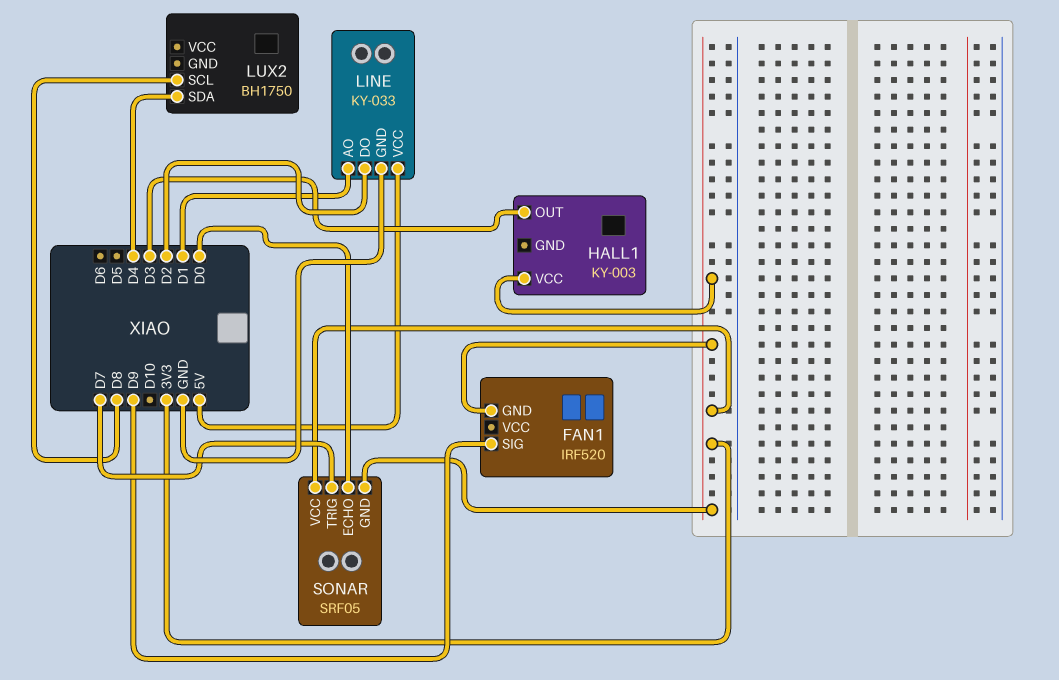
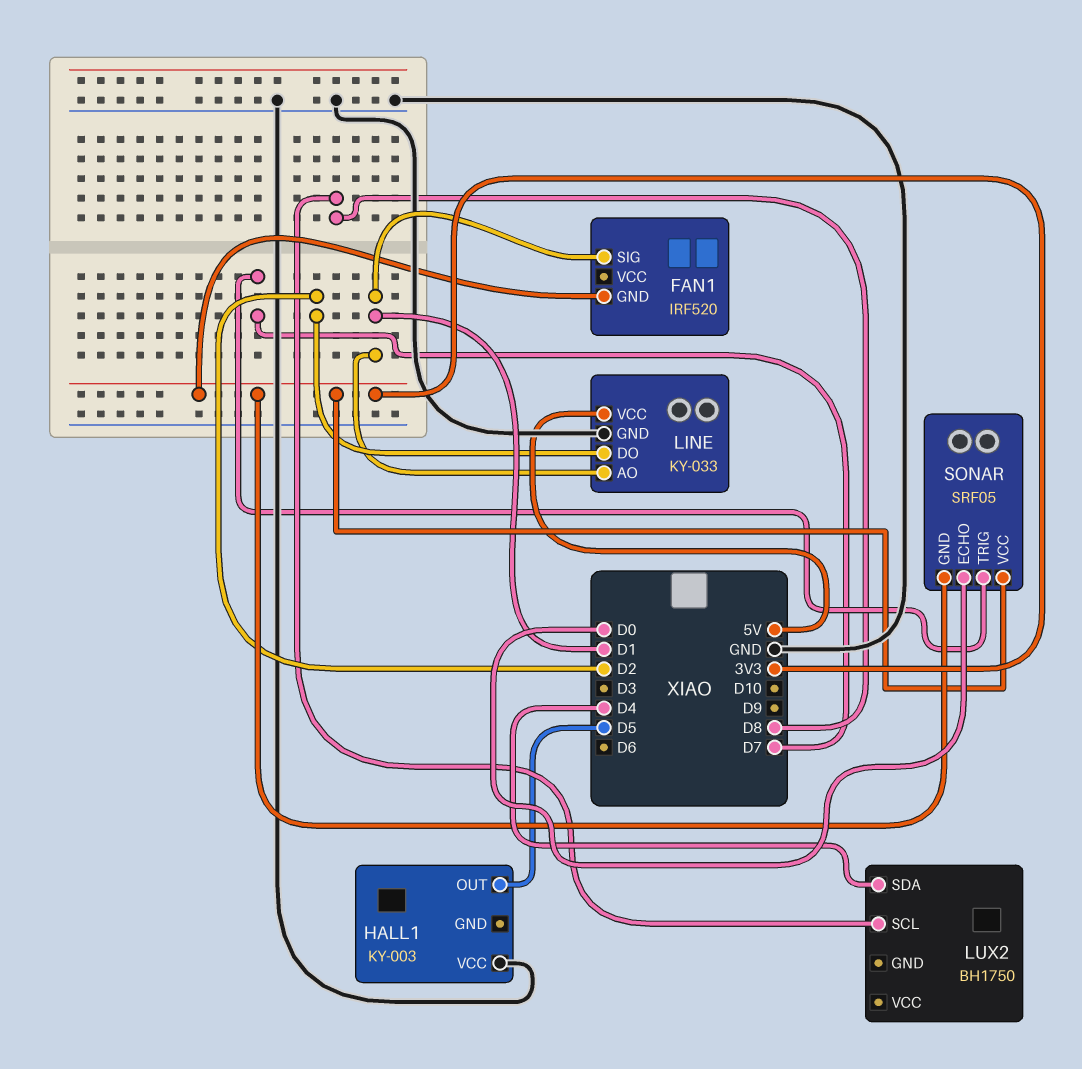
FAN1 pin SIG: D9 -> D1
HALL1 pin OUT: D3 -> D5
HALL1 pin VCC: 3V3 -> GND

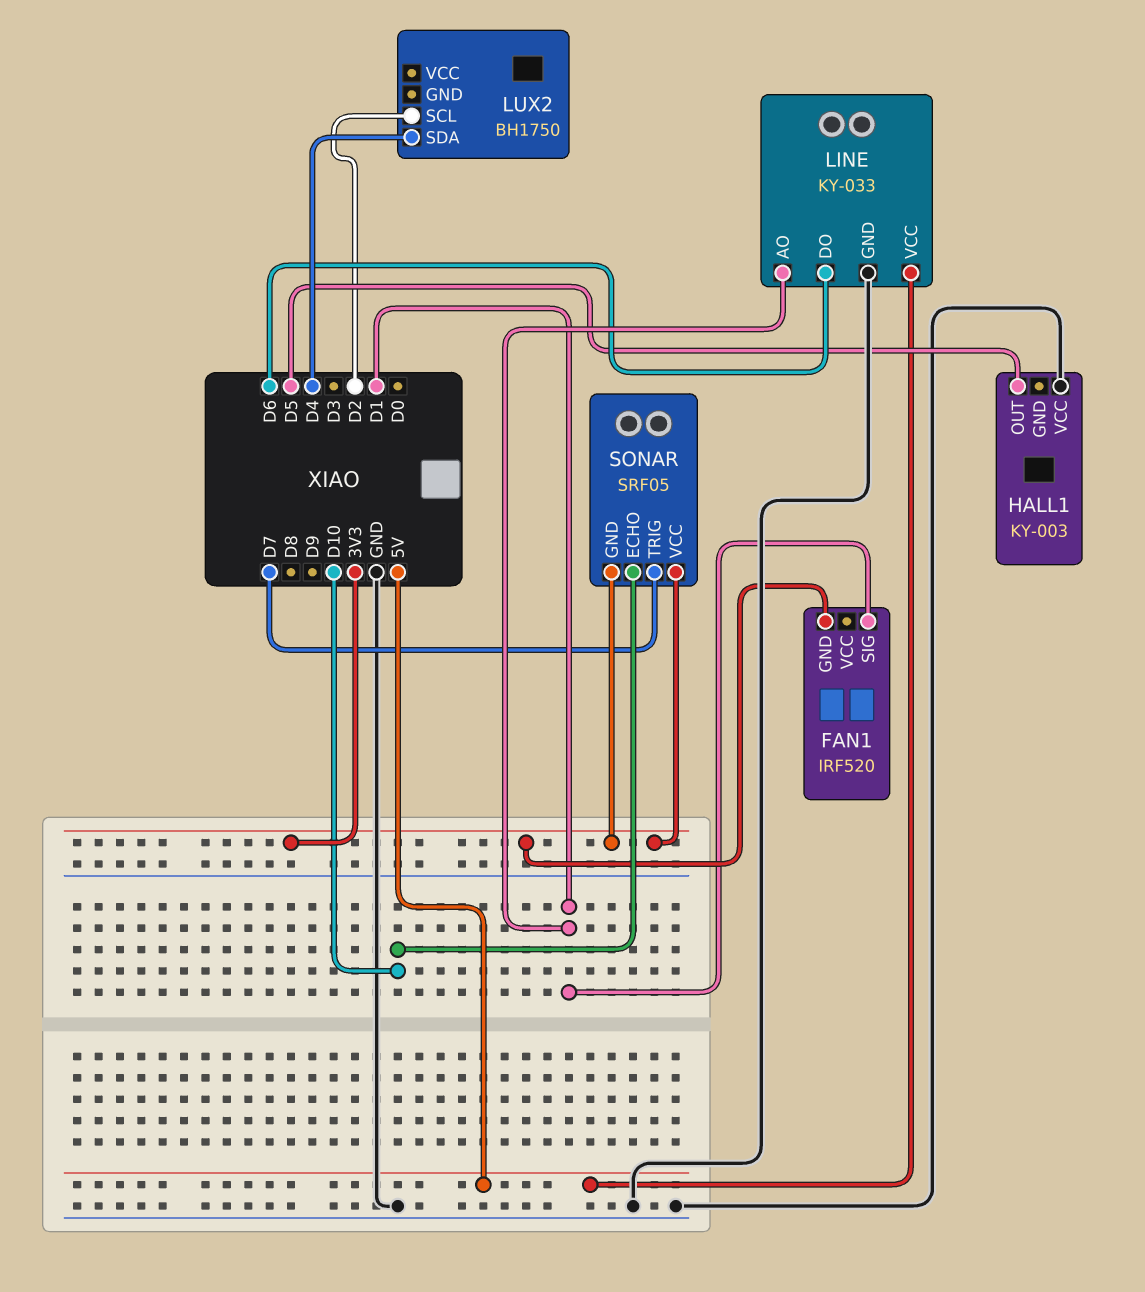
LINE pin DO: D2 -> D6
LUX2 pin SCL: D8 -> D2
SONAR pin ECHO: D0 -> D10

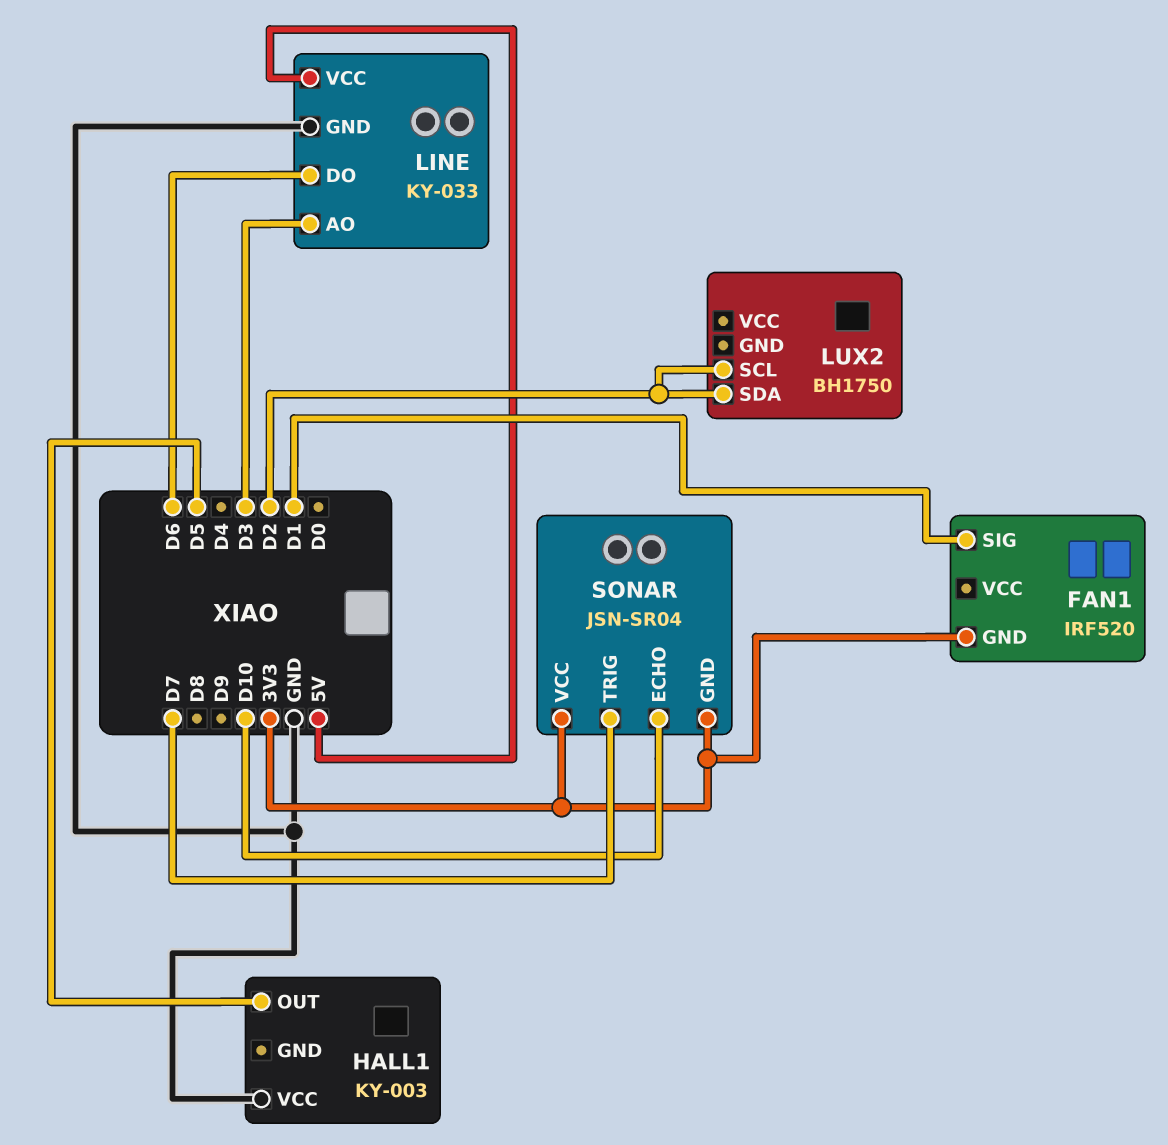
LINE pin AO: D1 -> D3
LUX2 pin SDA: D4 -> D2
SONAR: SRF05 -> JSN-SR04

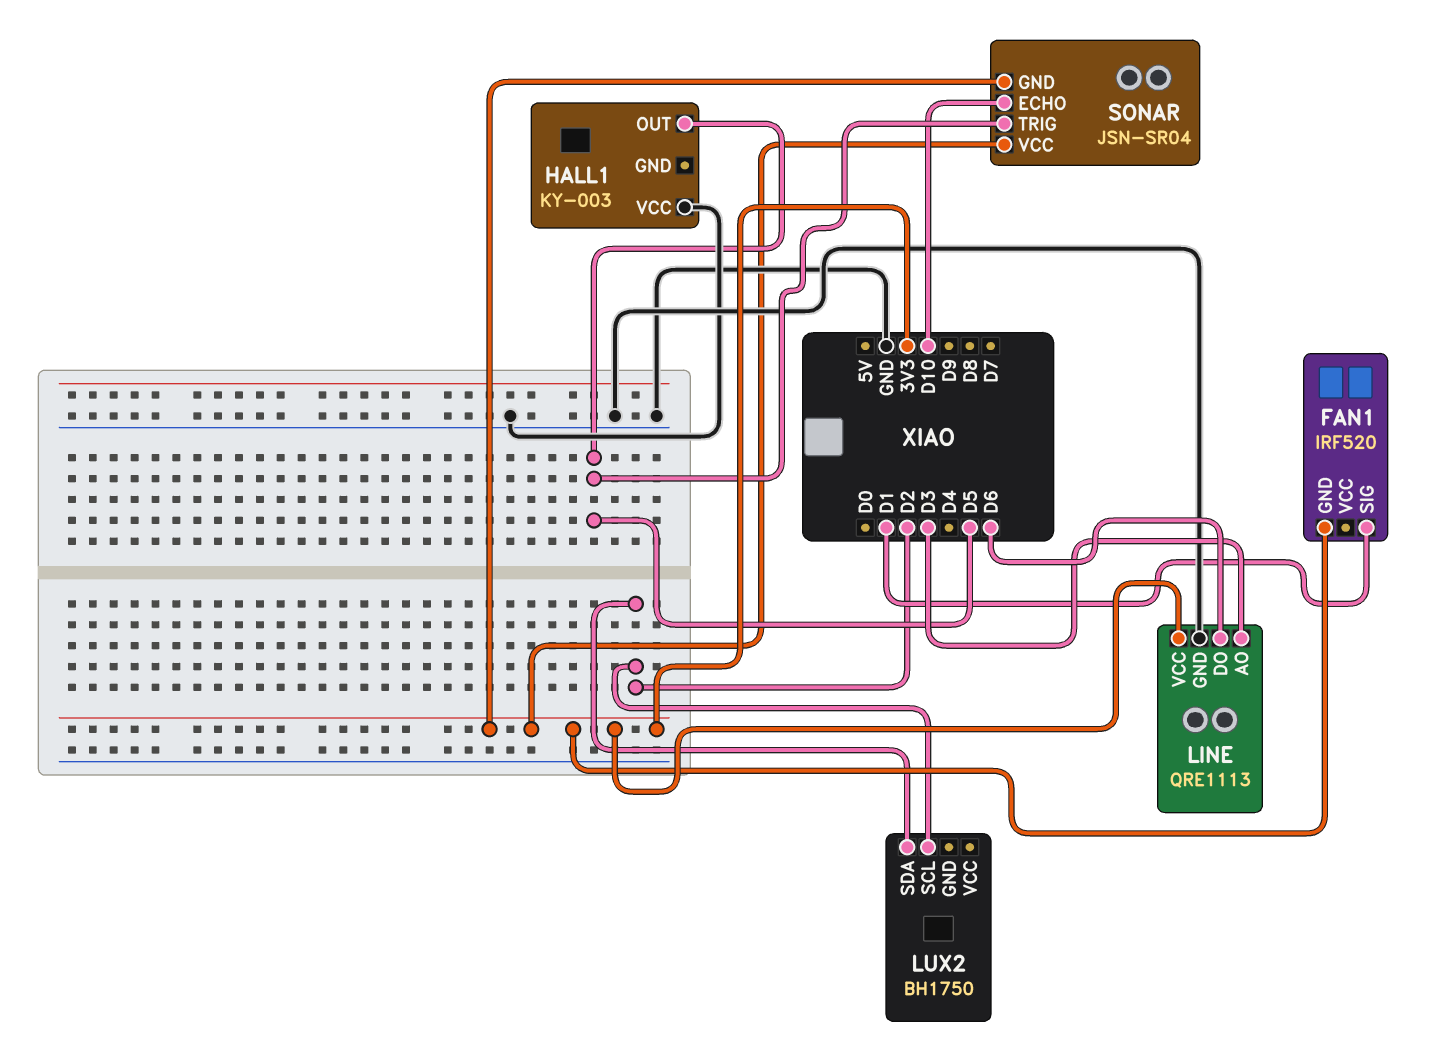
LINE: KY-033 -> QRE1113
LINE pin VCC: 5V -> 3V3
SONAR pin TRIG: D7 -> D5

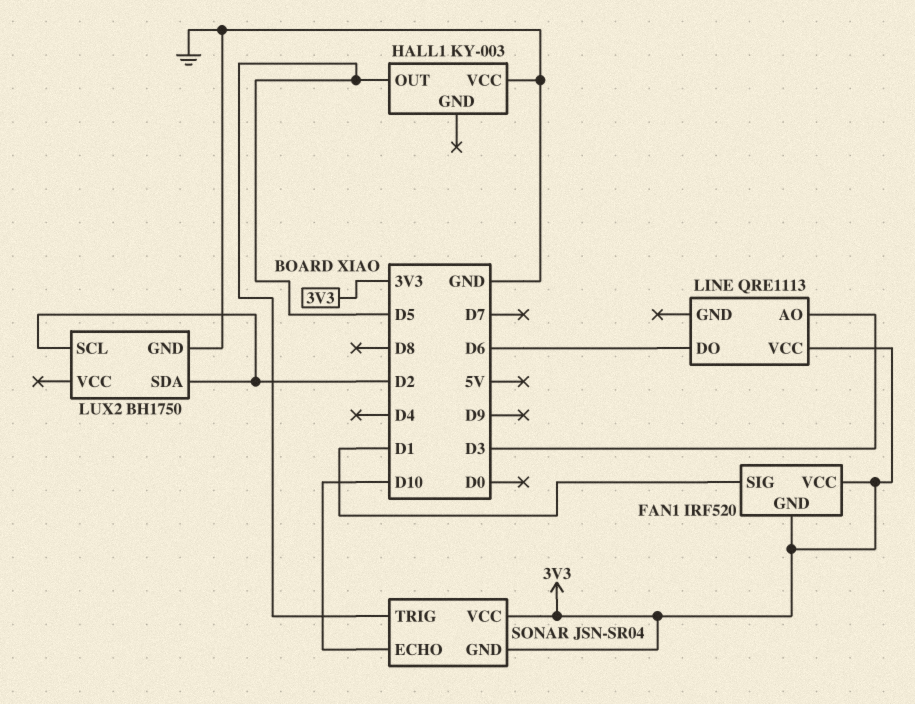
FAN1 pin VCC: none -> 3V3
LINE pin GND: GND -> none
LUX2 pin GND: none -> GND

